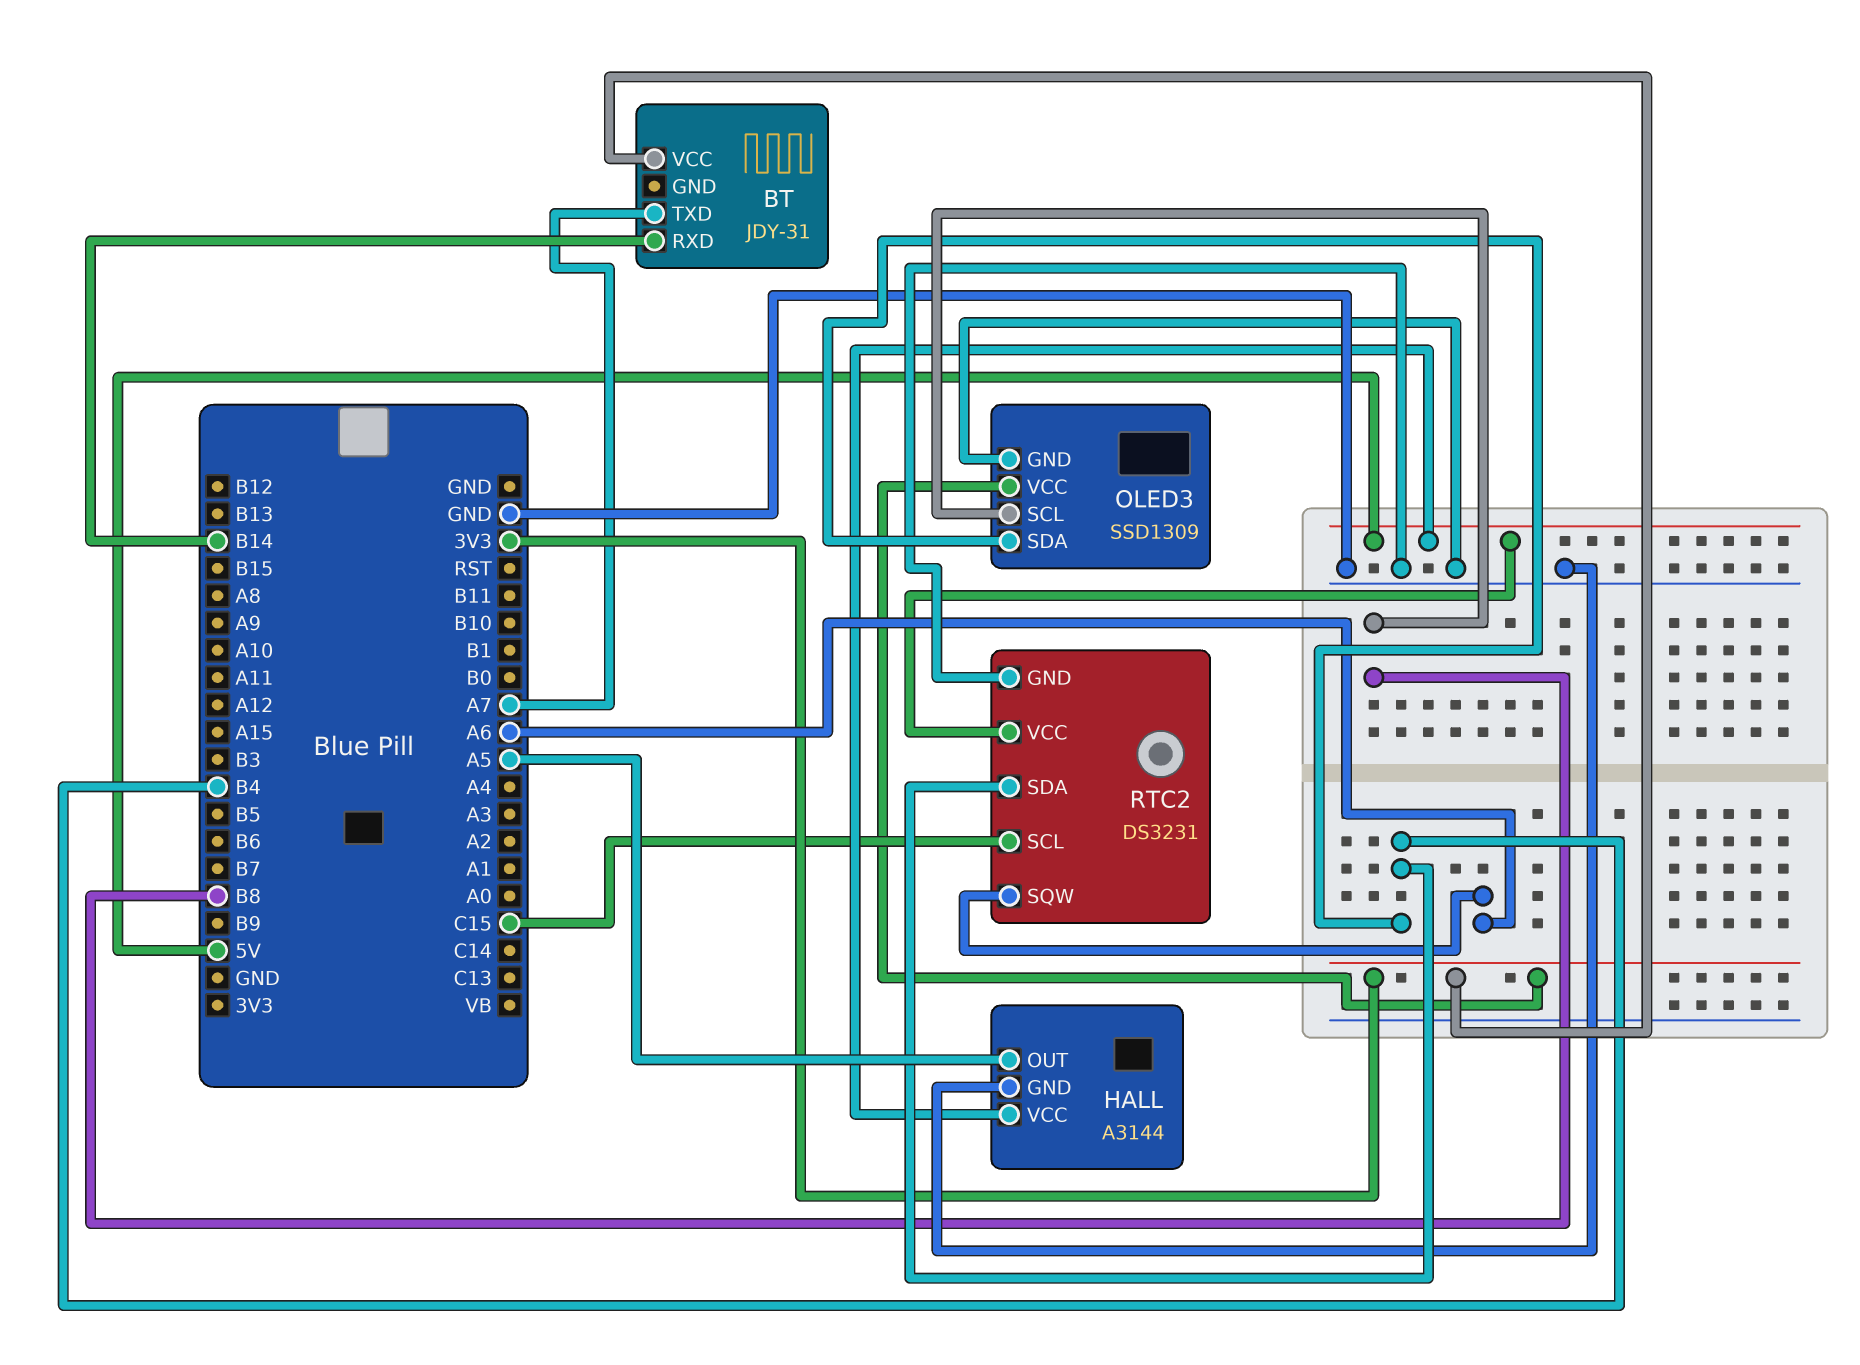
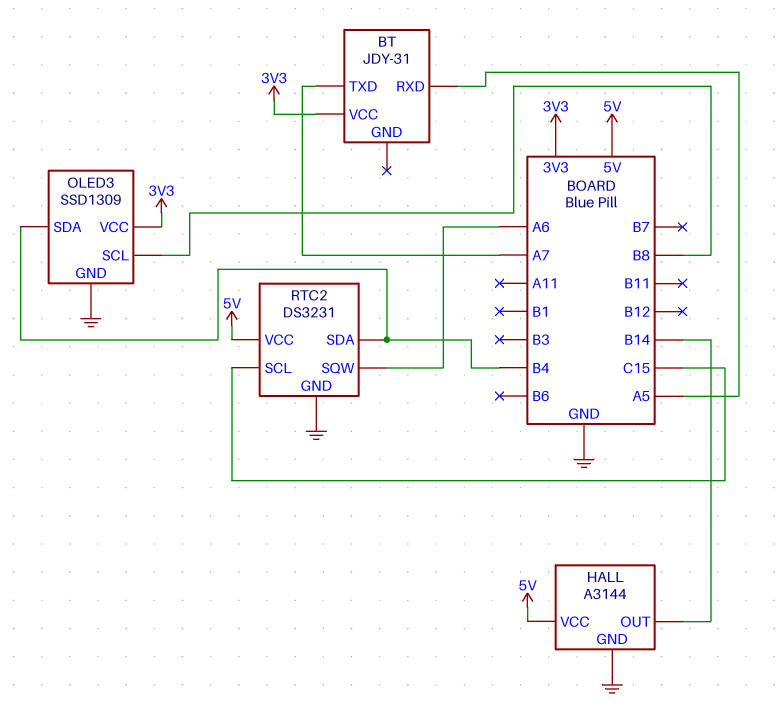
BT pin RXD: B14 -> A5
HALL pin OUT: A5 -> B14

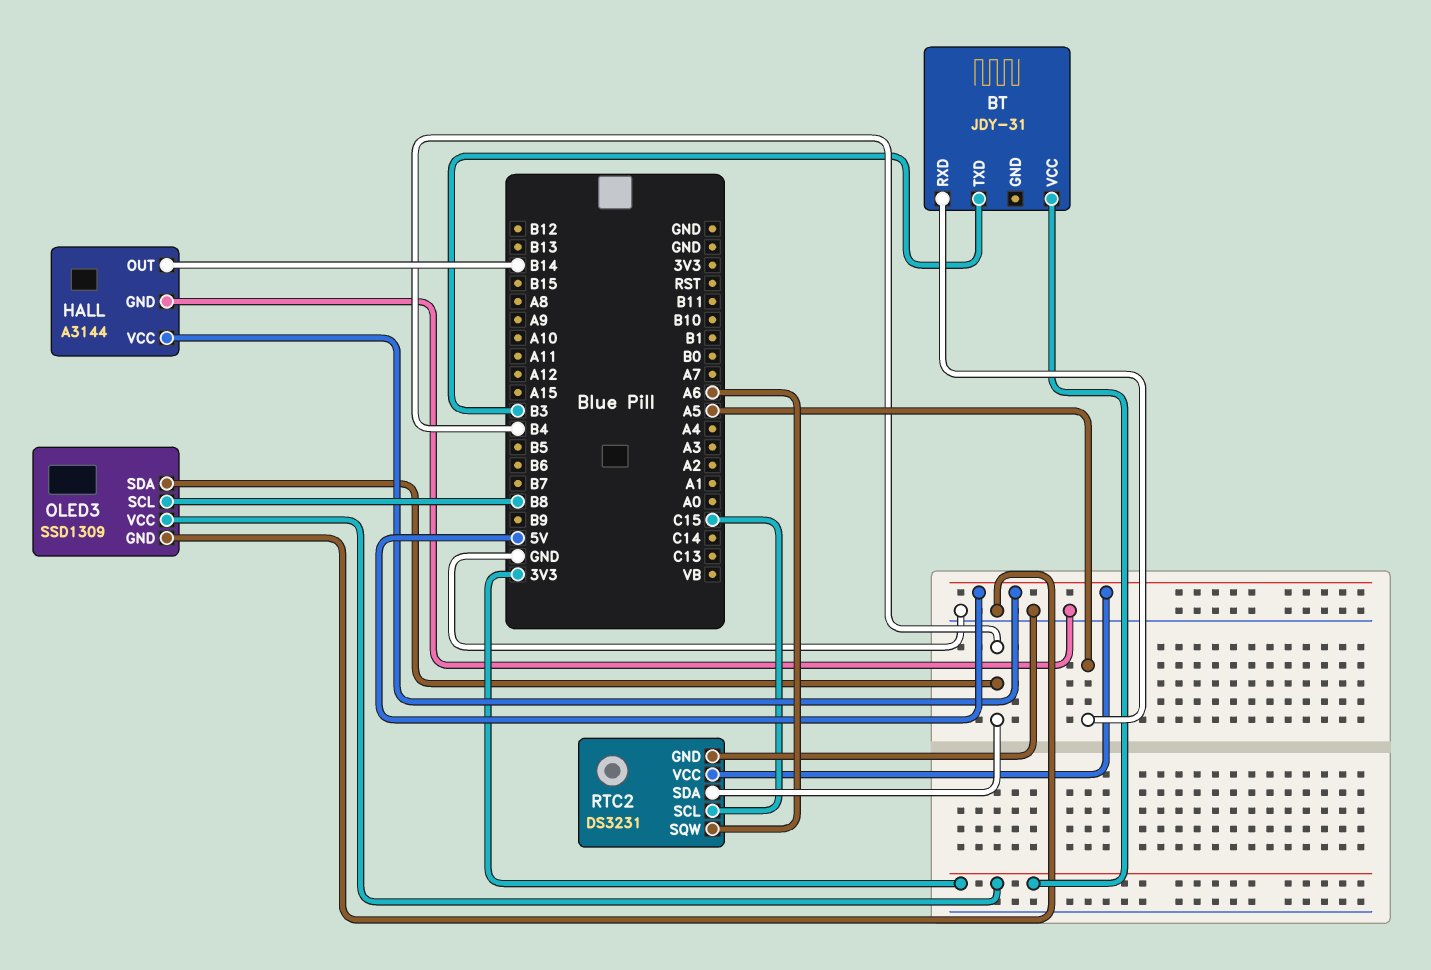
BT pin TXD: A7 -> B3

